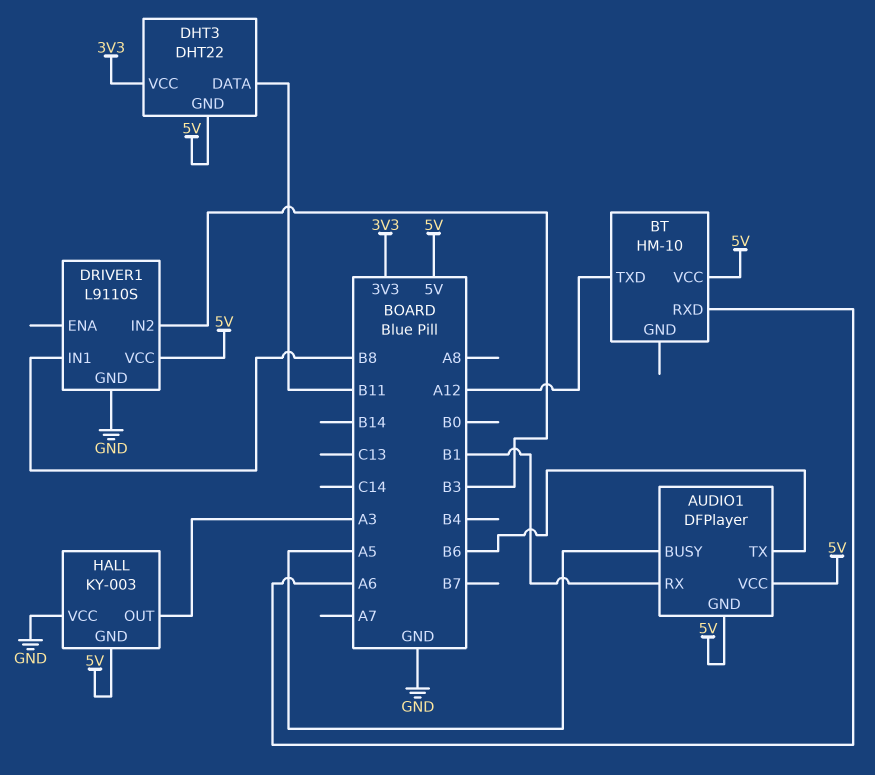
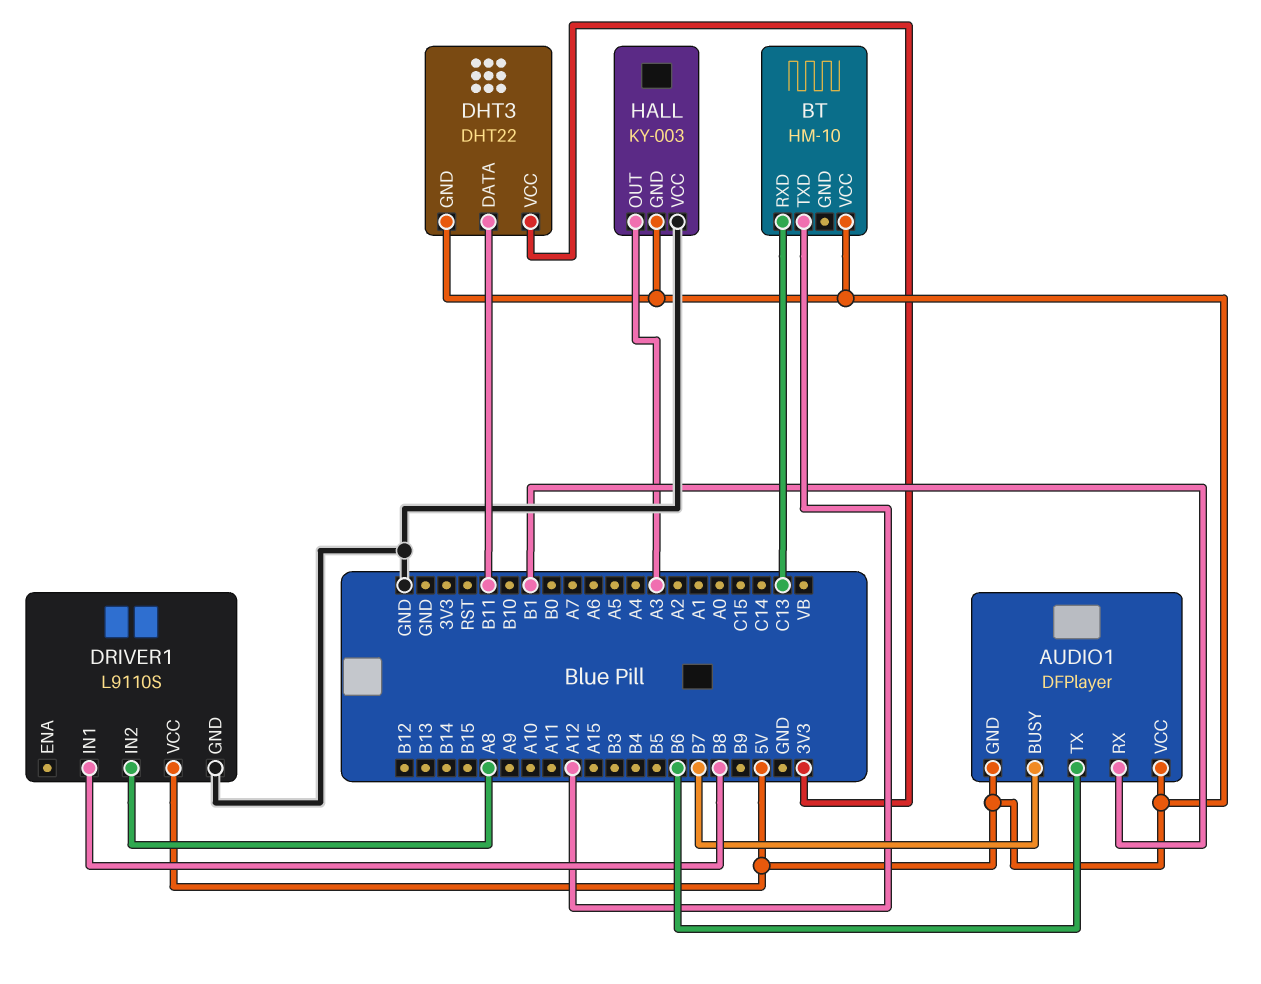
AUDIO1 pin BUSY: A5 -> B7
BT pin RXD: A6 -> C13
DRIVER1 pin IN2: B3 -> A8

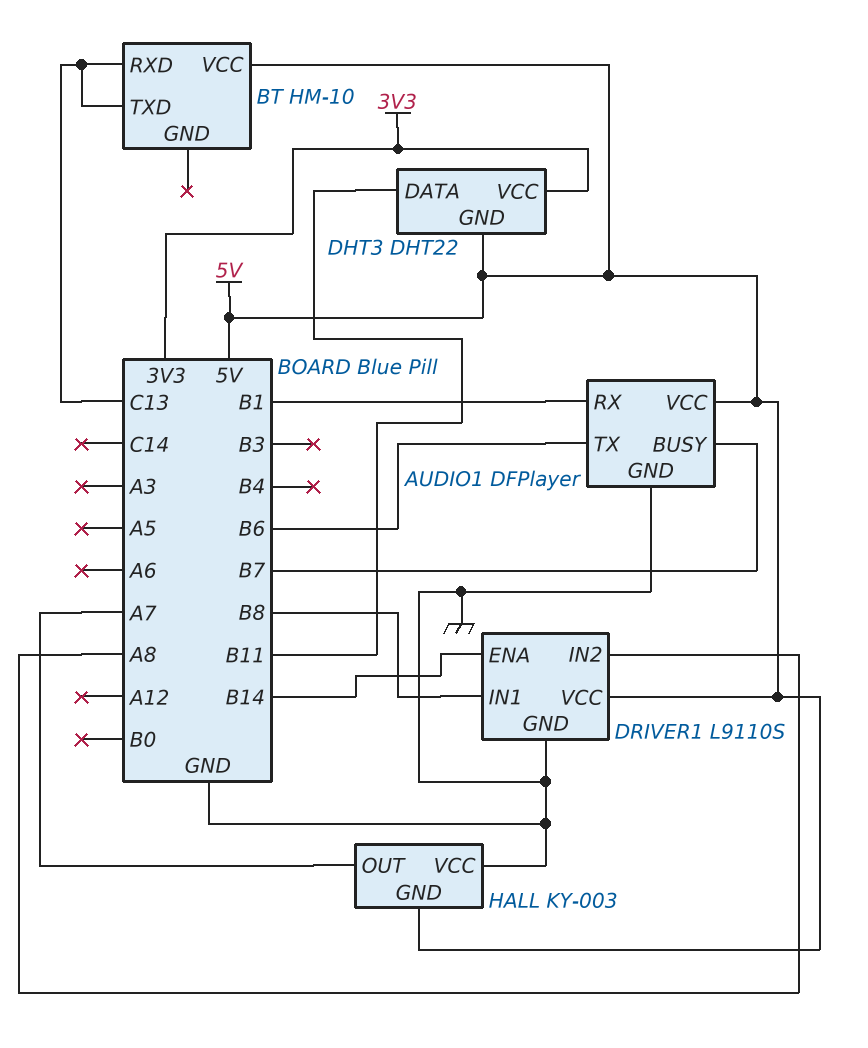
AUDIO1 pin GND: 5V -> GND
BT pin TXD: A12 -> C13
DRIVER1 pin ENA: none -> B14
HALL pin OUT: A3 -> A7

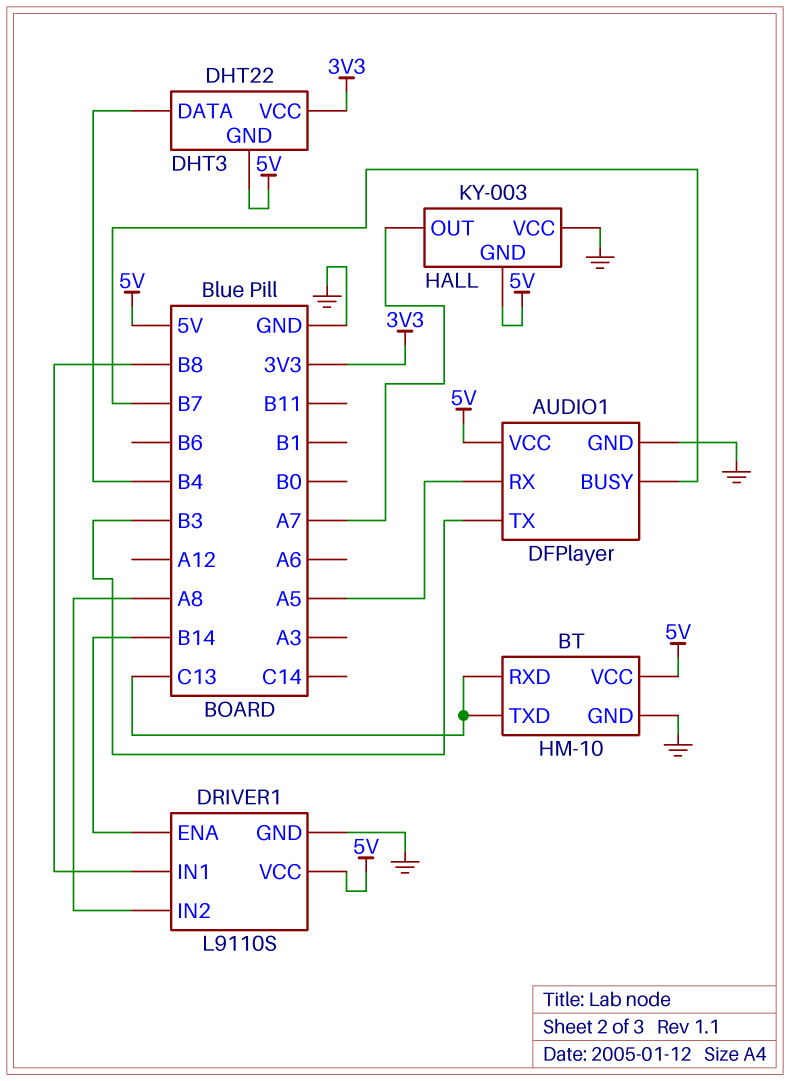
AUDIO1 pin RX: B1 -> A5
AUDIO1 pin TX: B6 -> B3
BT pin GND: none -> GND
DHT3 pin DATA: B11 -> B4

